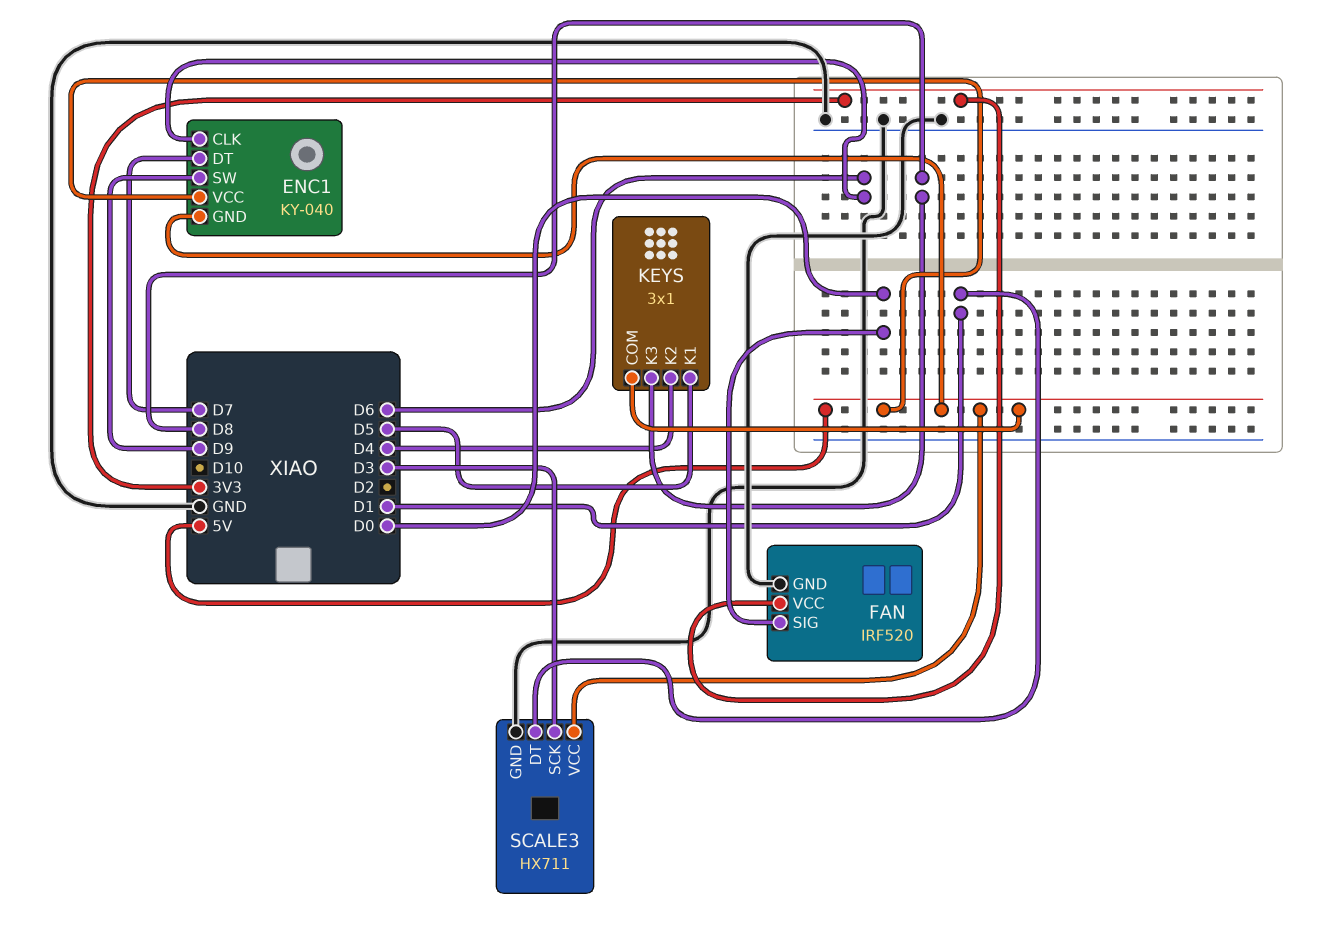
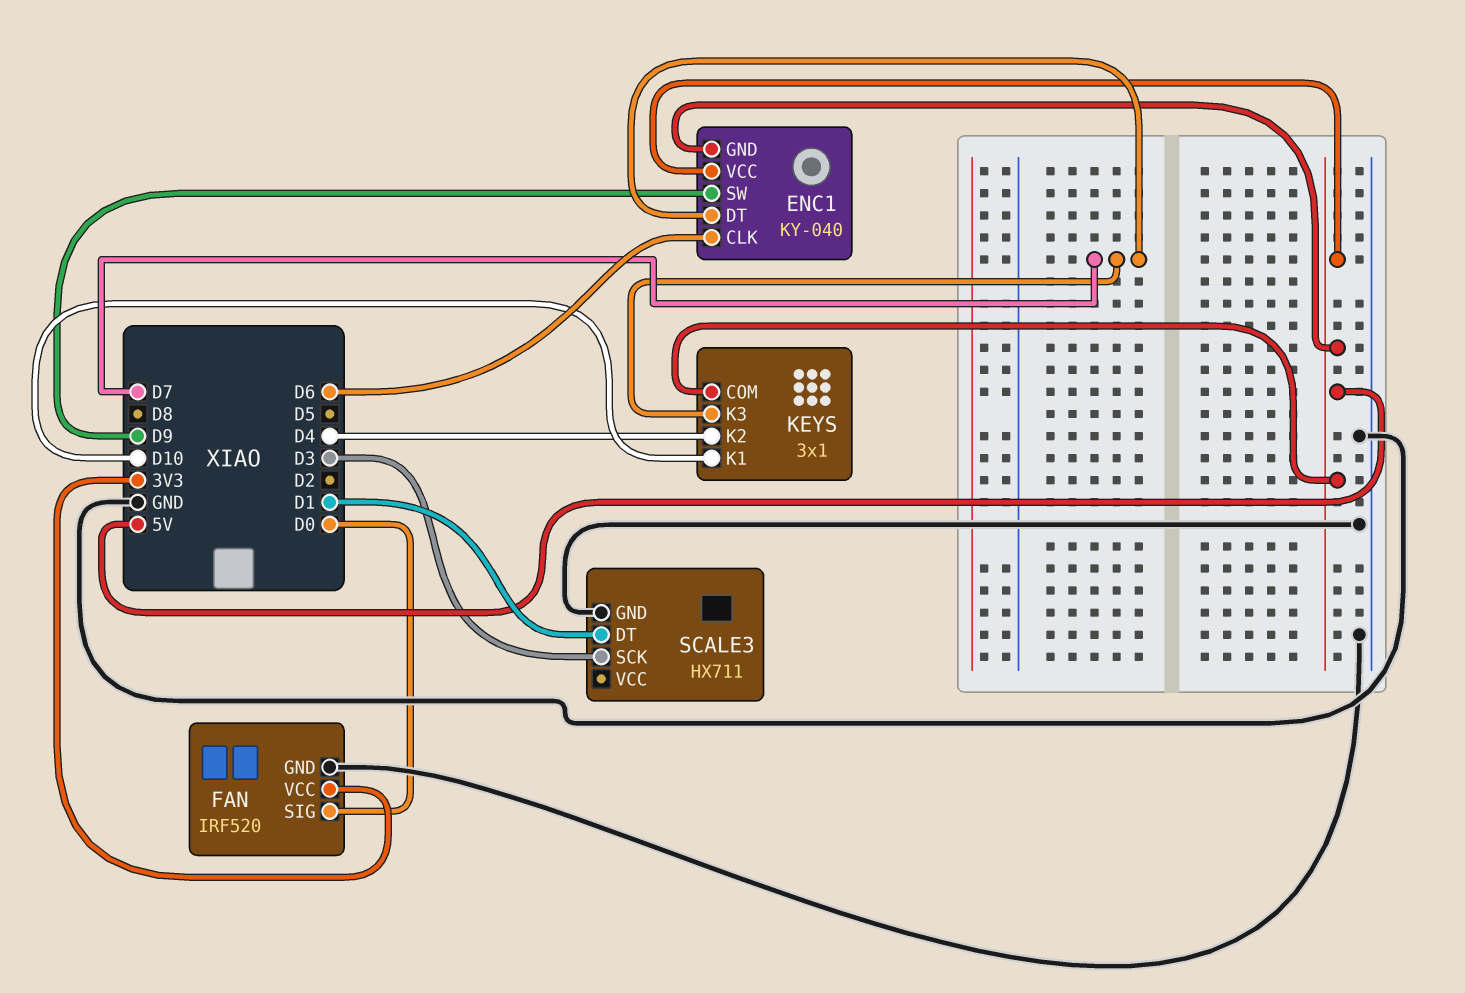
KEYS pin K1: D5 -> D10
KEYS pin K3: D8 -> D7
SCALE3 pin VCC: 5V -> none

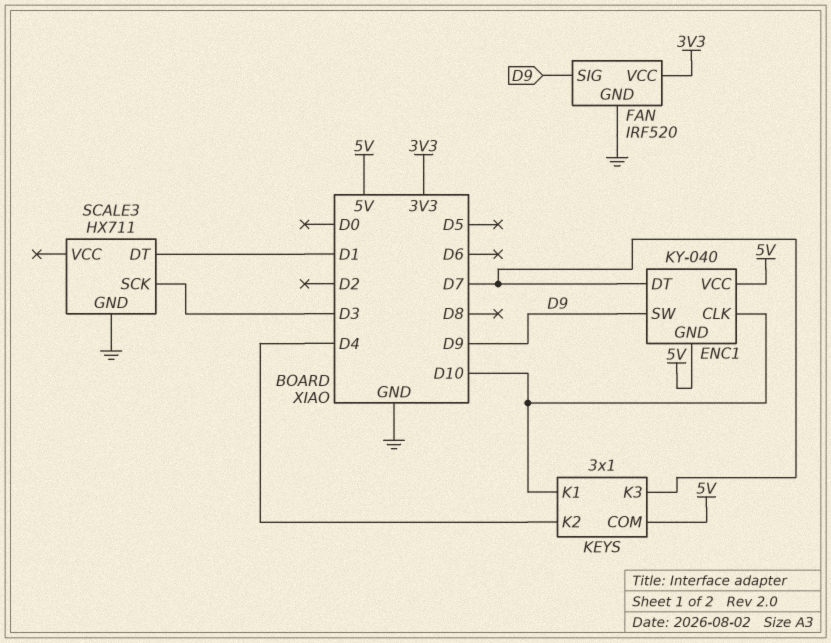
ENC1 pin CLK: D6 -> D10
FAN pin SIG: D0 -> D9

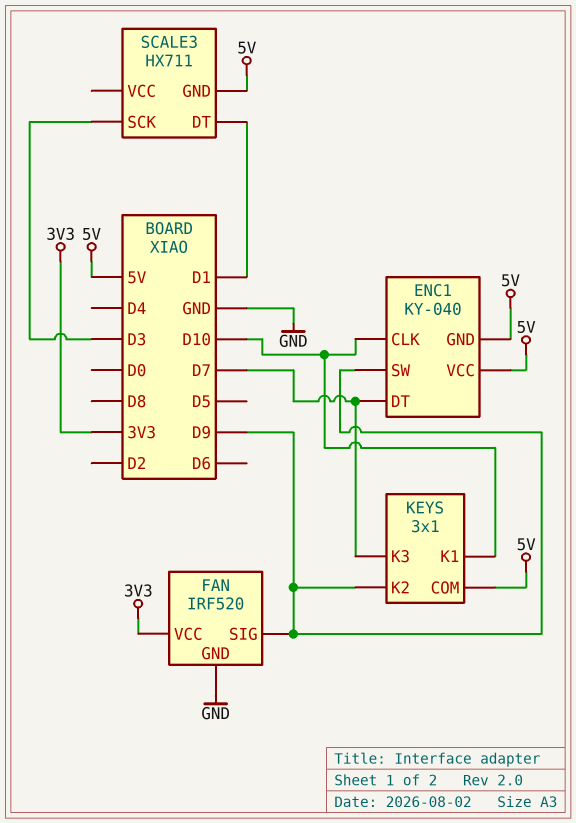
KEYS pin K2: D4 -> D9
SCALE3 pin GND: GND -> 5V

